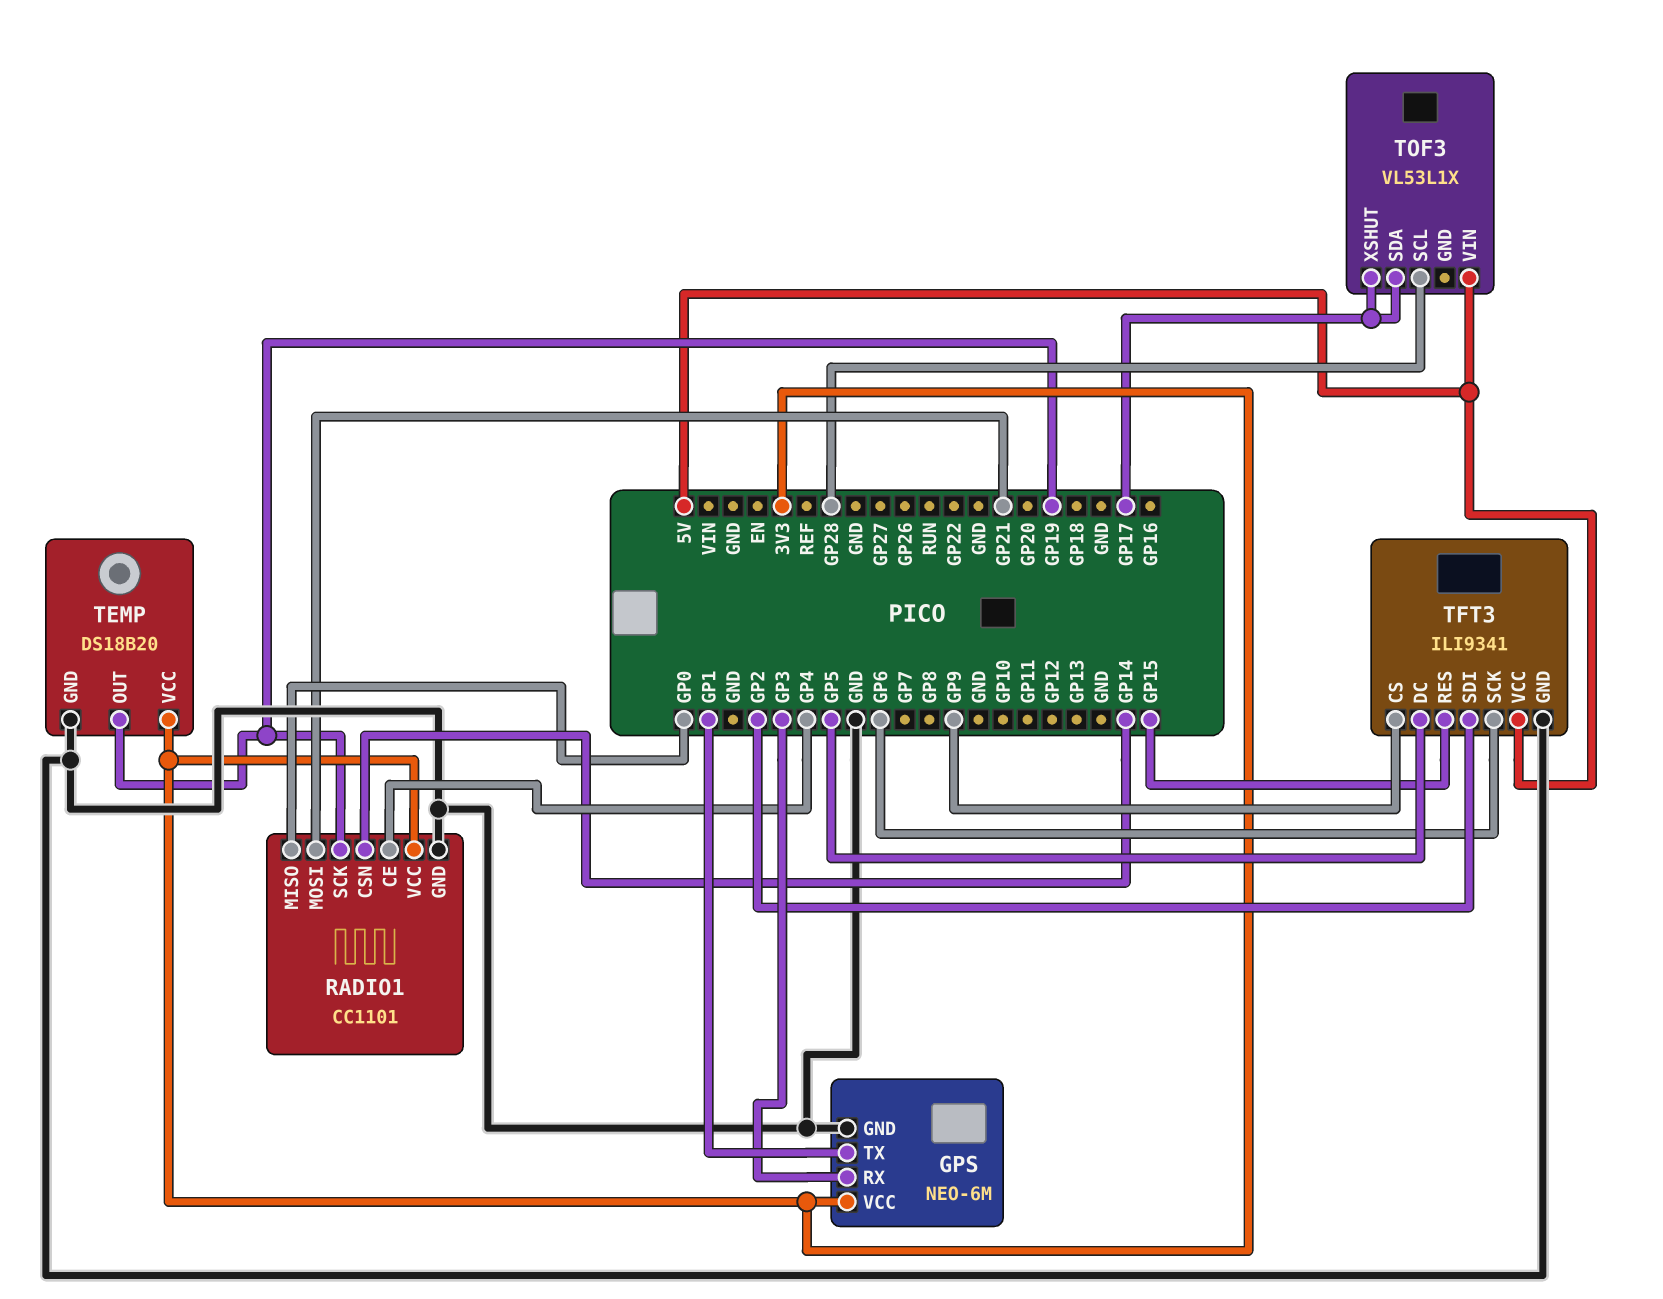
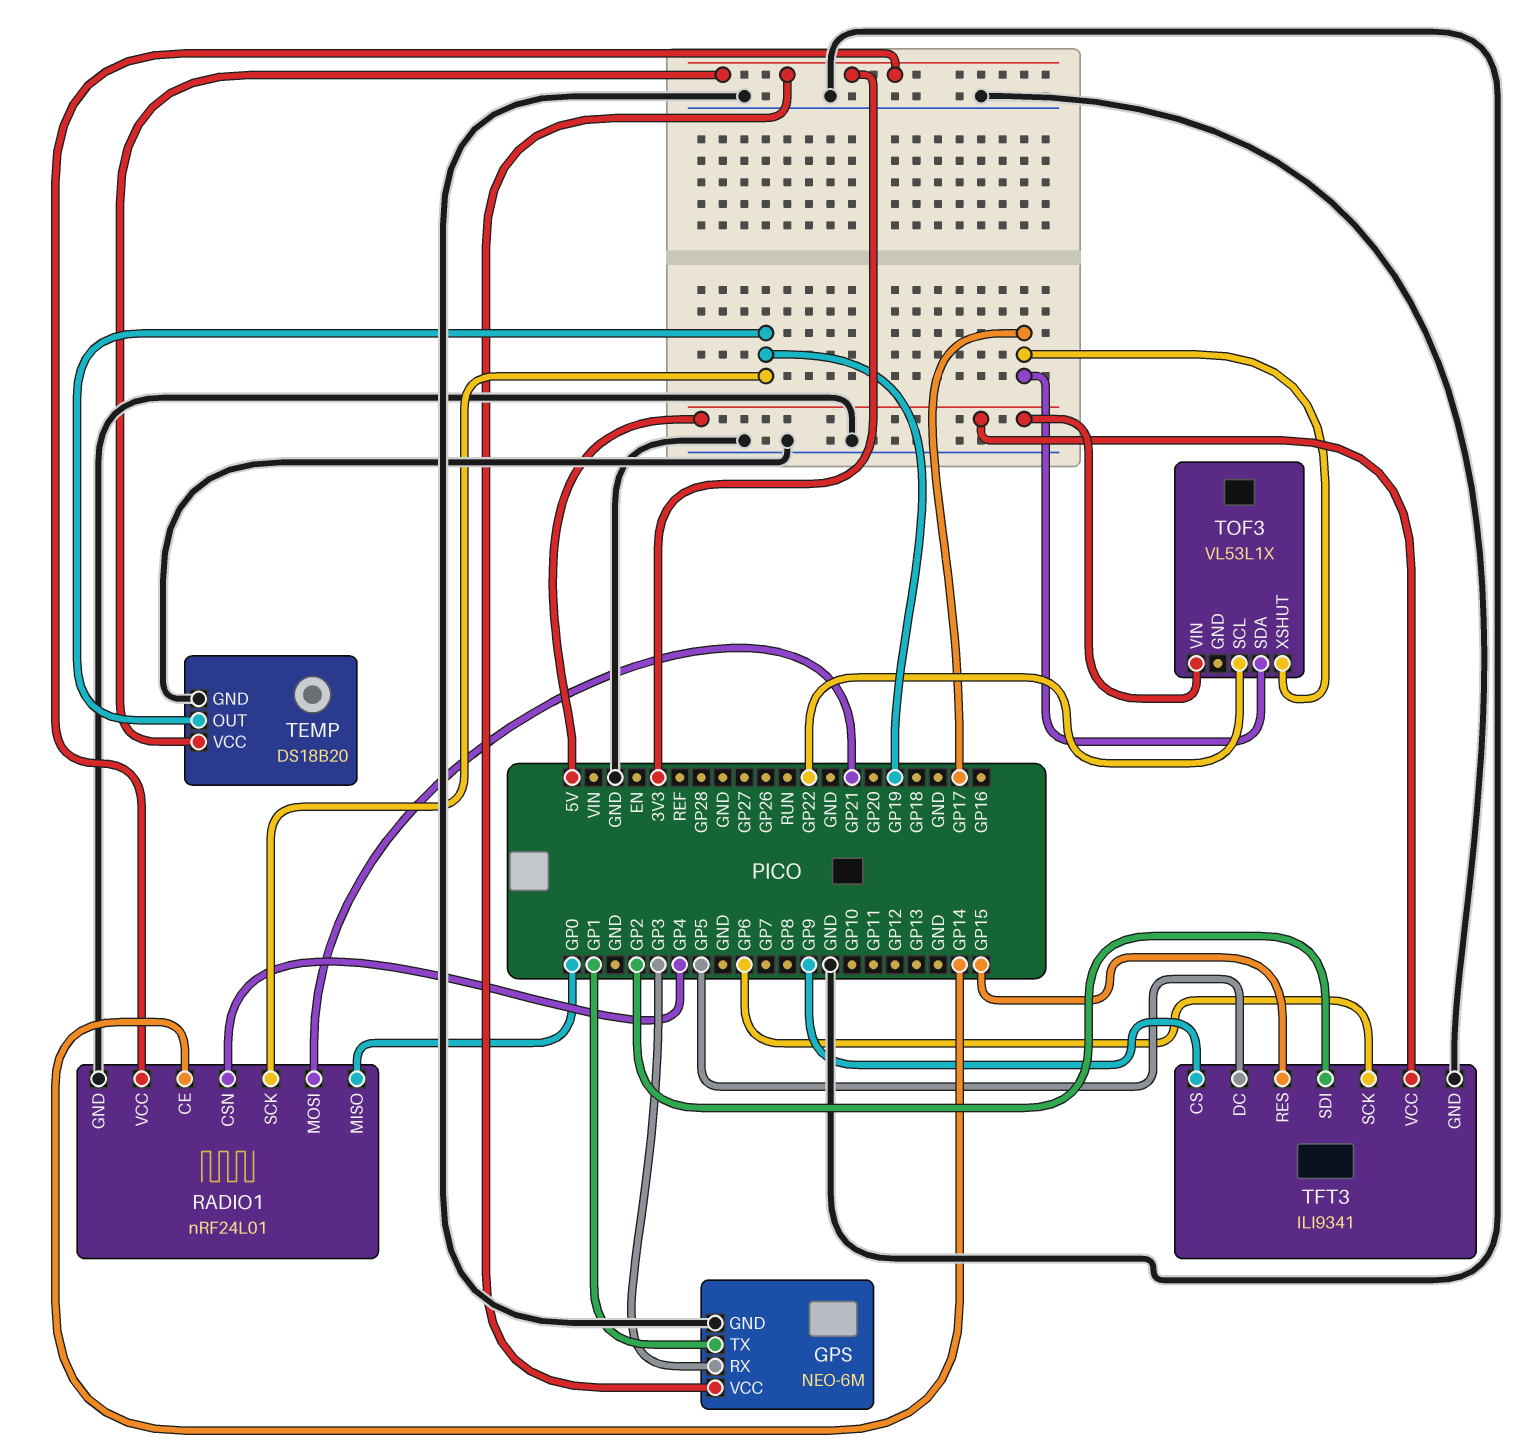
RADIO1: CC1101 -> nRF24L01
RADIO1 pin CE: GP4 -> GP14
RADIO1 pin CSN: GP14 -> GP4
TOF3 pin SCL: GP28 -> GP22

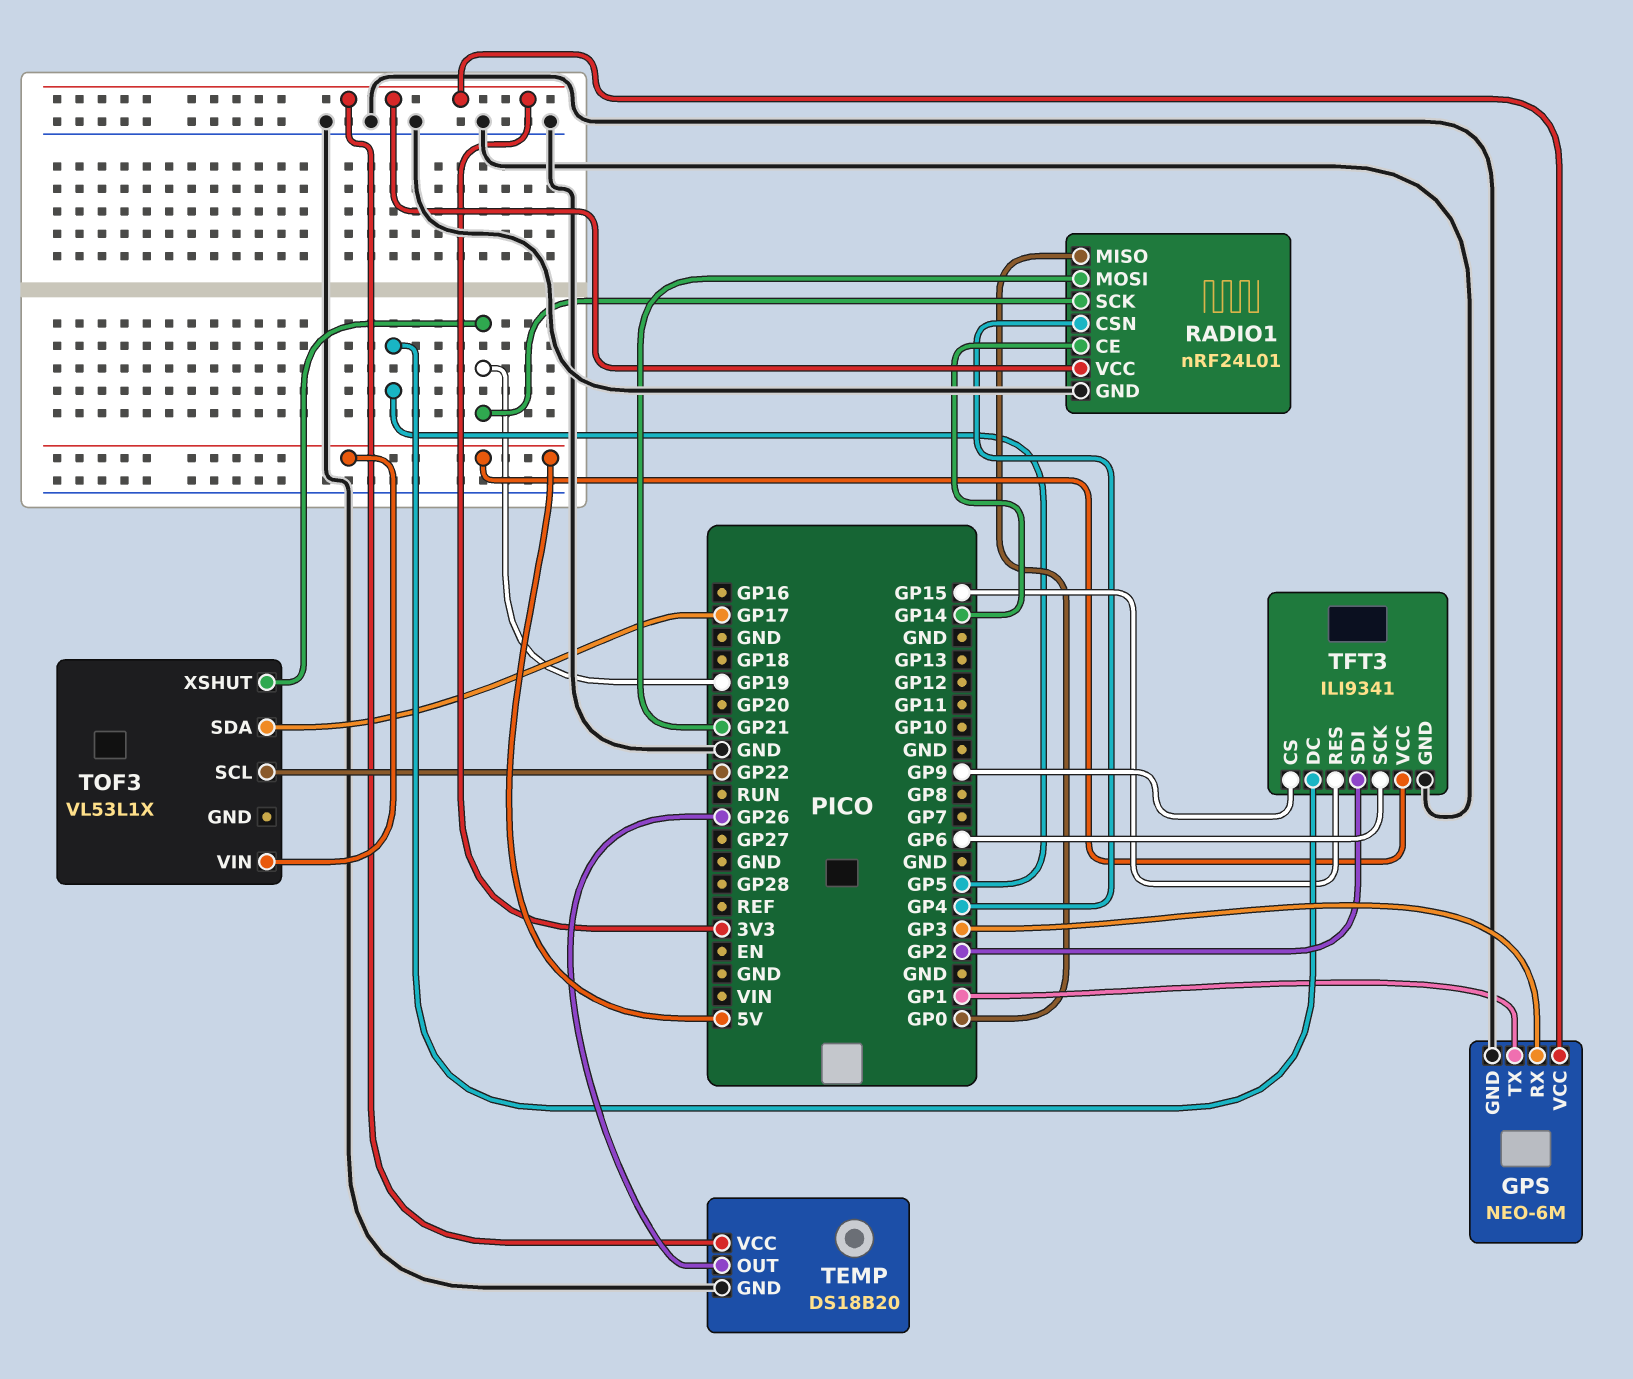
TEMP pin OUT: GP19 -> GP26
TOF3 pin XSHUT: GP17 -> GP19

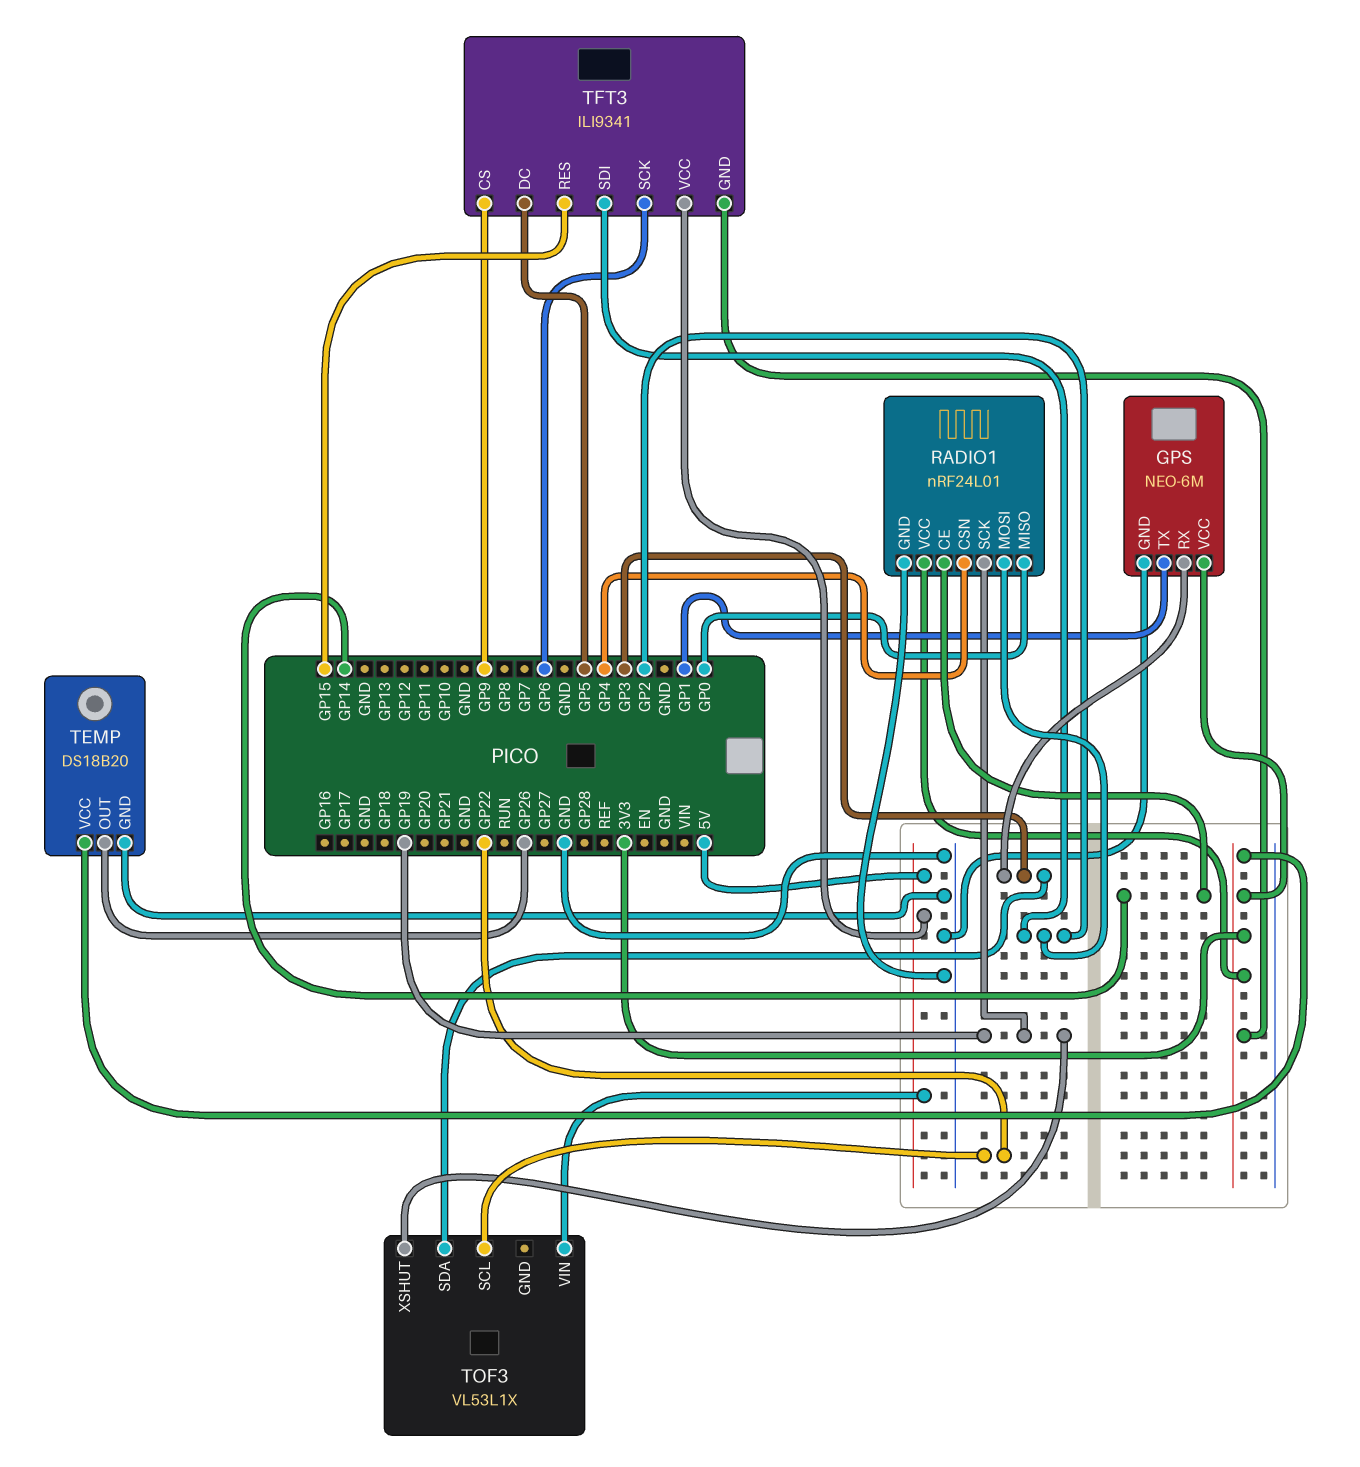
RADIO1 pin MOSI: GP21 -> GP2
TFT3 pin GND: GND -> 3V3
TOF3 pin SDA: GP17 -> GP3

